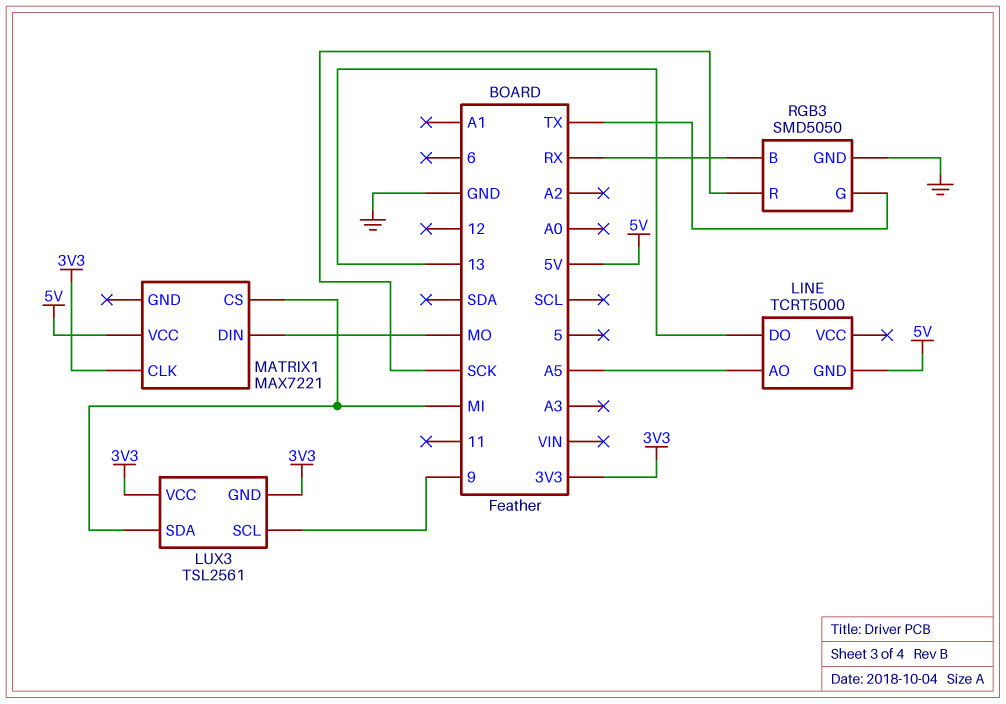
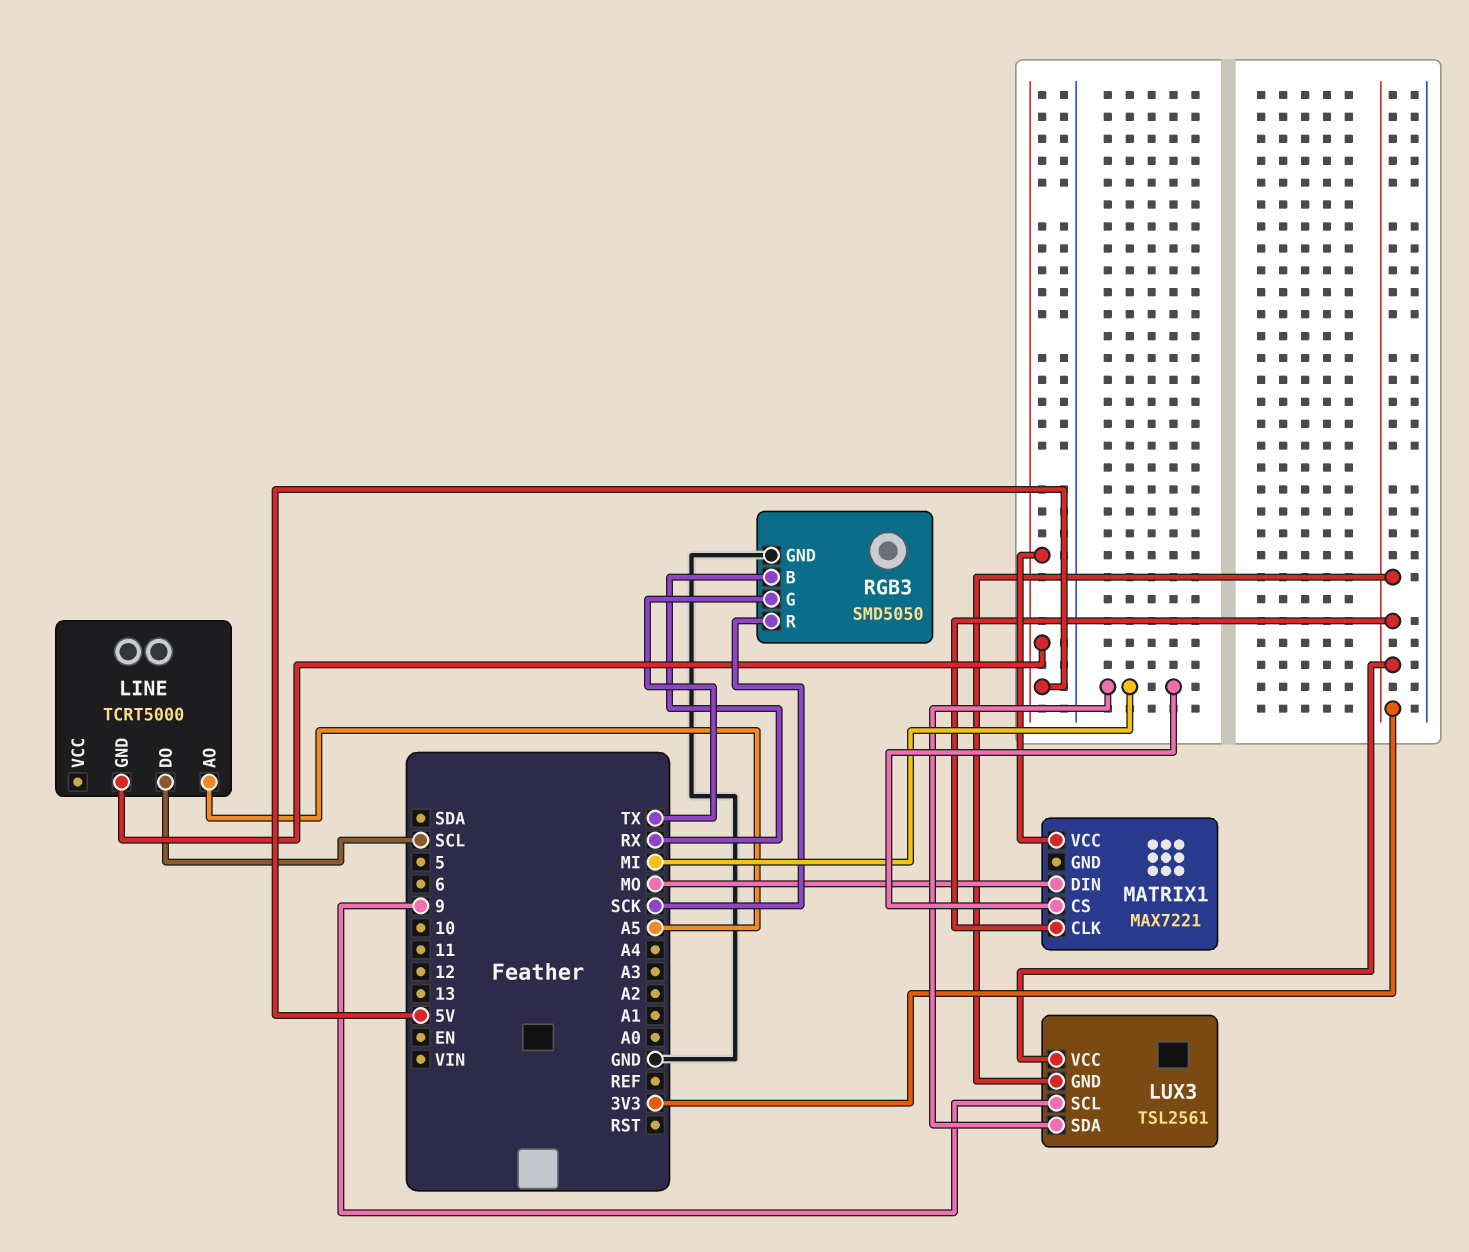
LINE pin DO: 13 -> SCL

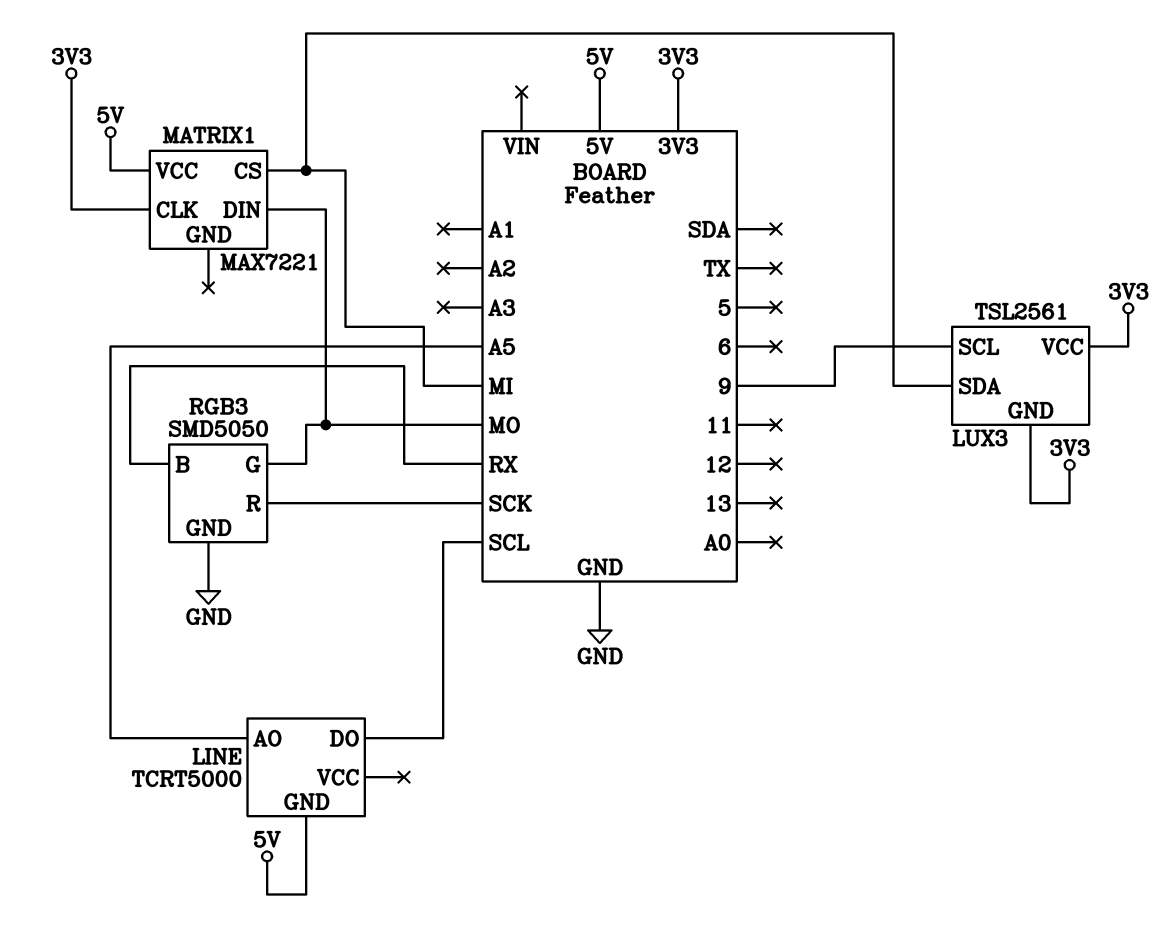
RGB3 pin G: TX -> MO

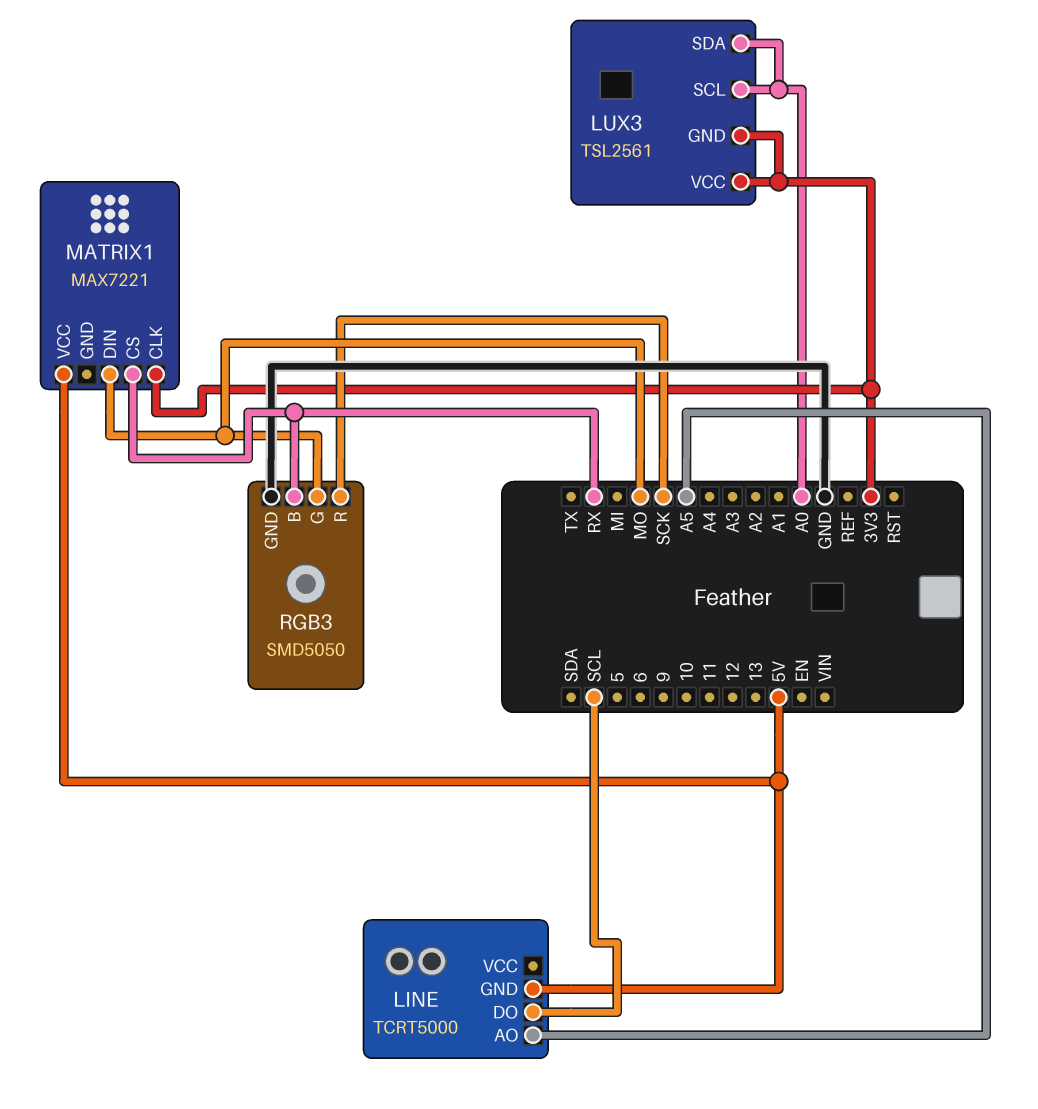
LUX3 pin SCL: 9 -> A0
LUX3 pin SDA: MI -> A0
MATRIX1 pin CS: MI -> RX

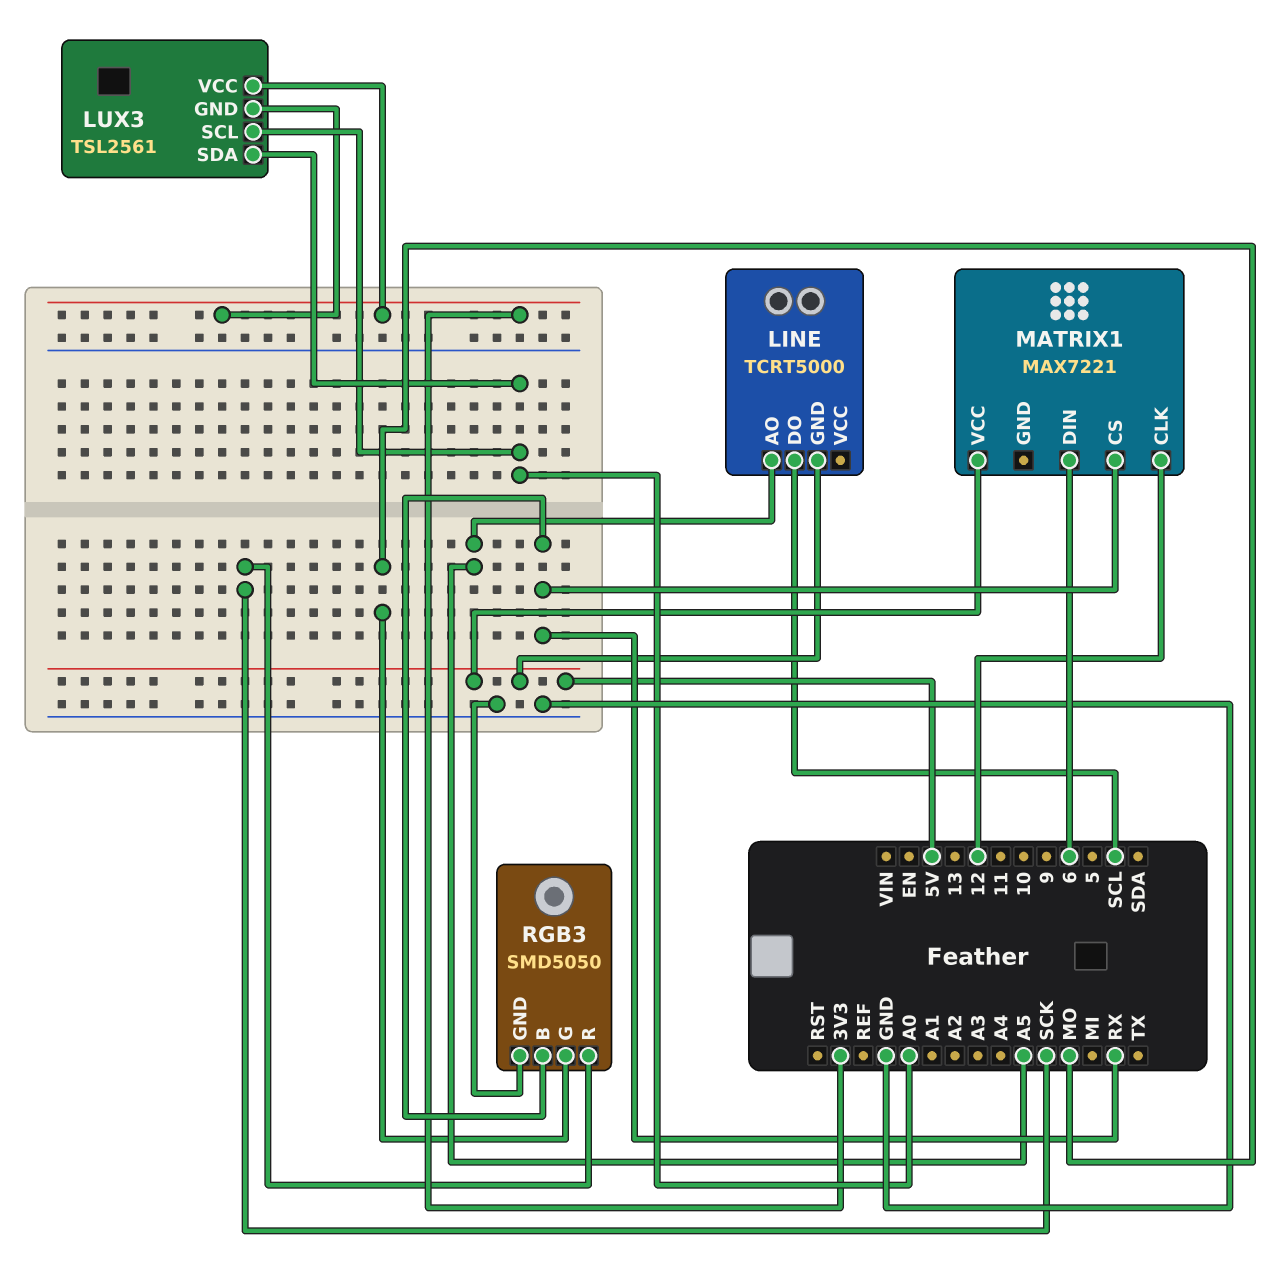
MATRIX1 pin CLK: 3V3 -> 12
MATRIX1 pin DIN: MO -> 6

